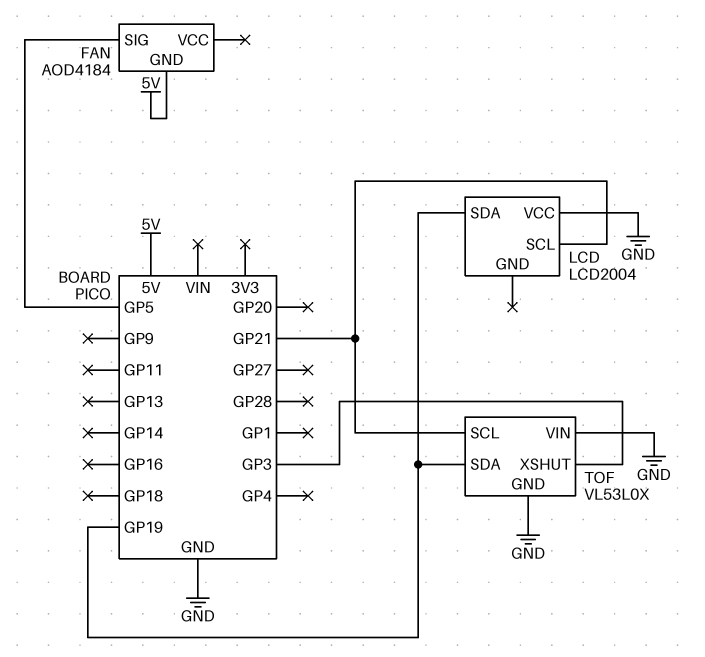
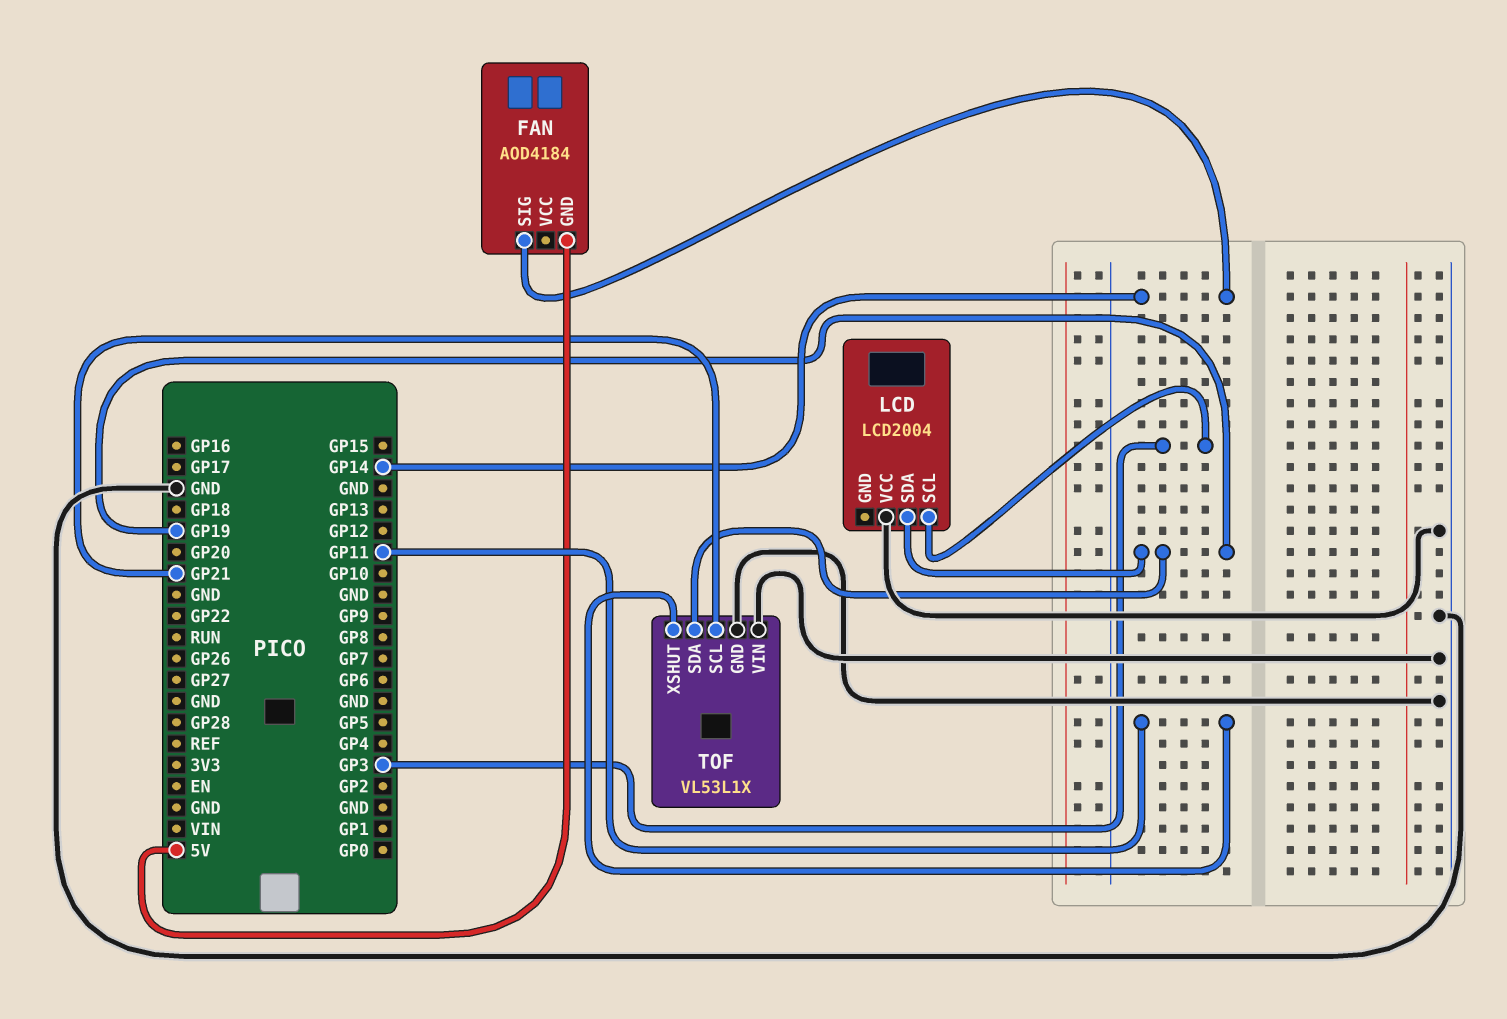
FAN pin SIG: GP5 -> GP14
LCD pin SCL: GP21 -> GP3
TOF: VL53L0X -> VL53L1X
TOF pin XSHUT: GP3 -> GP11

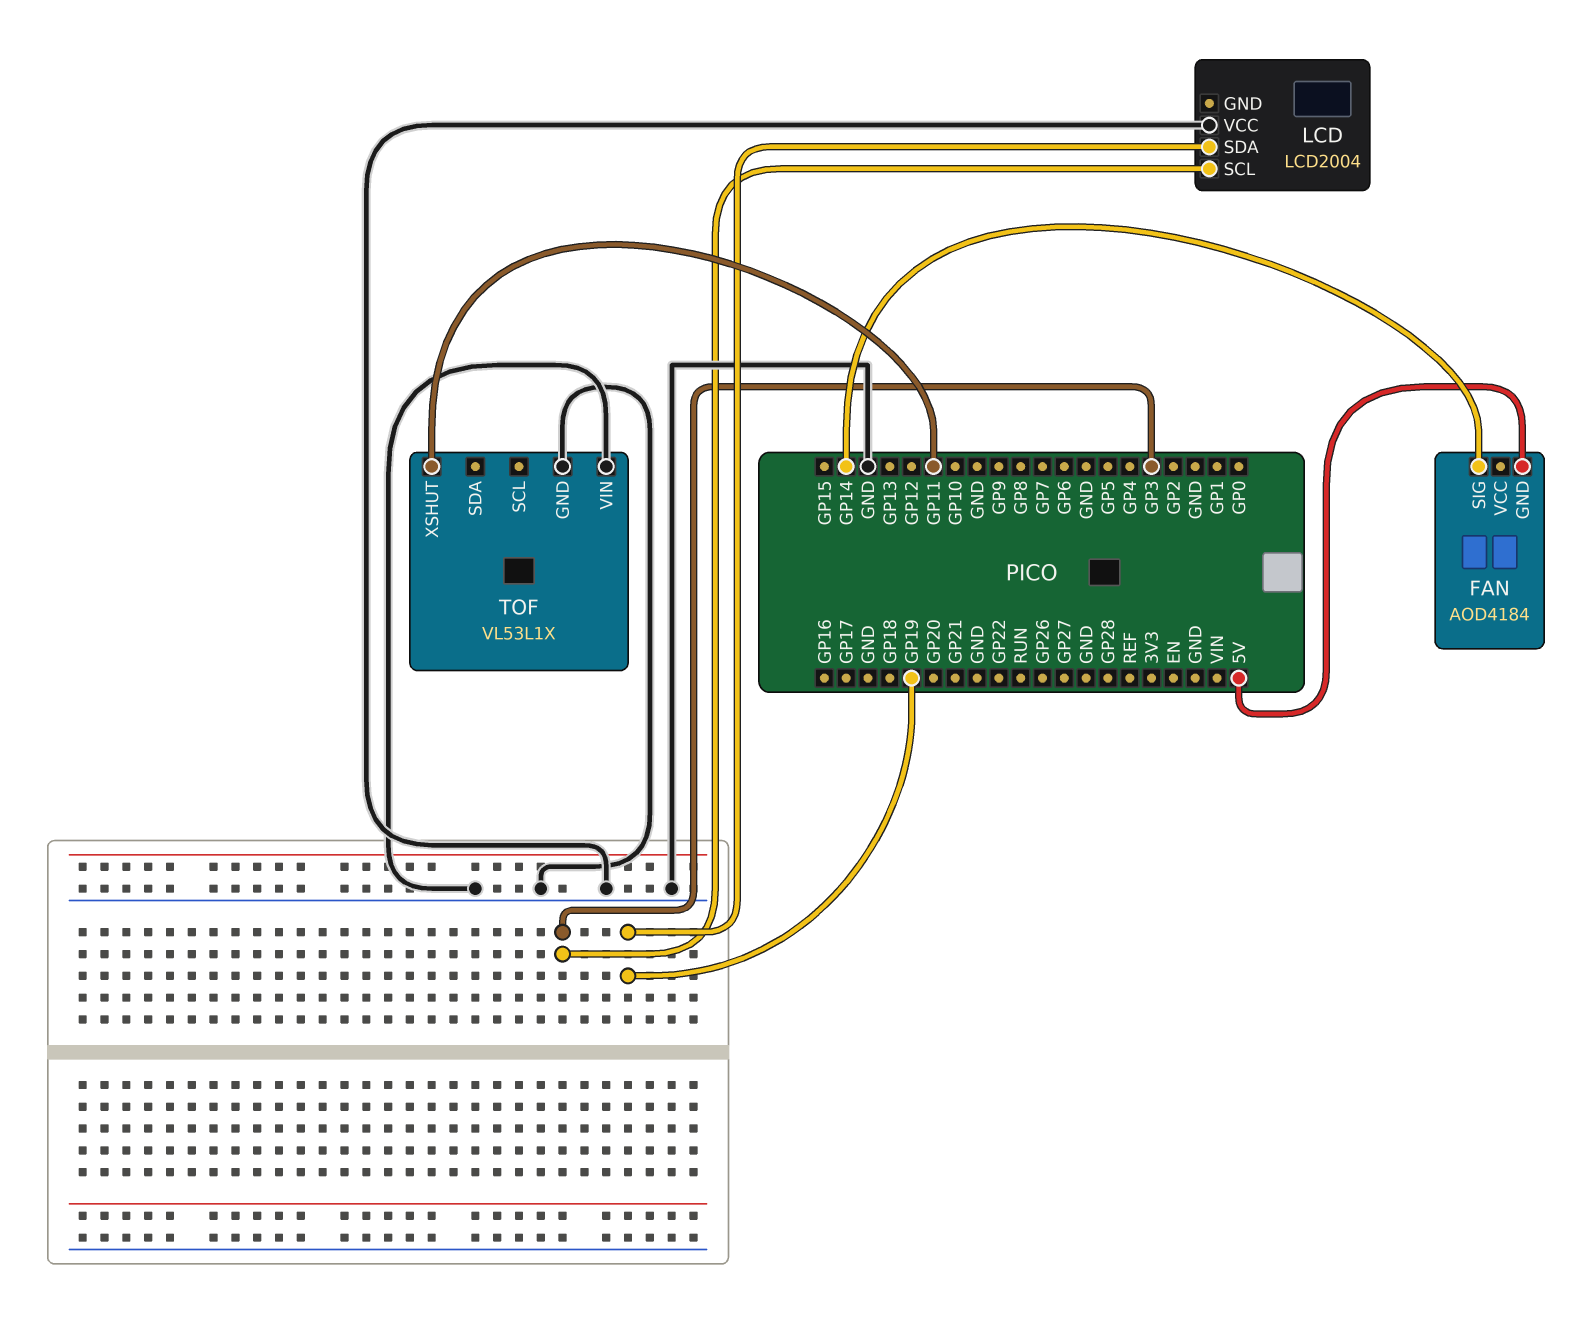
TOF pin SCL: GP21 -> none
TOF pin SDA: GP19 -> none

